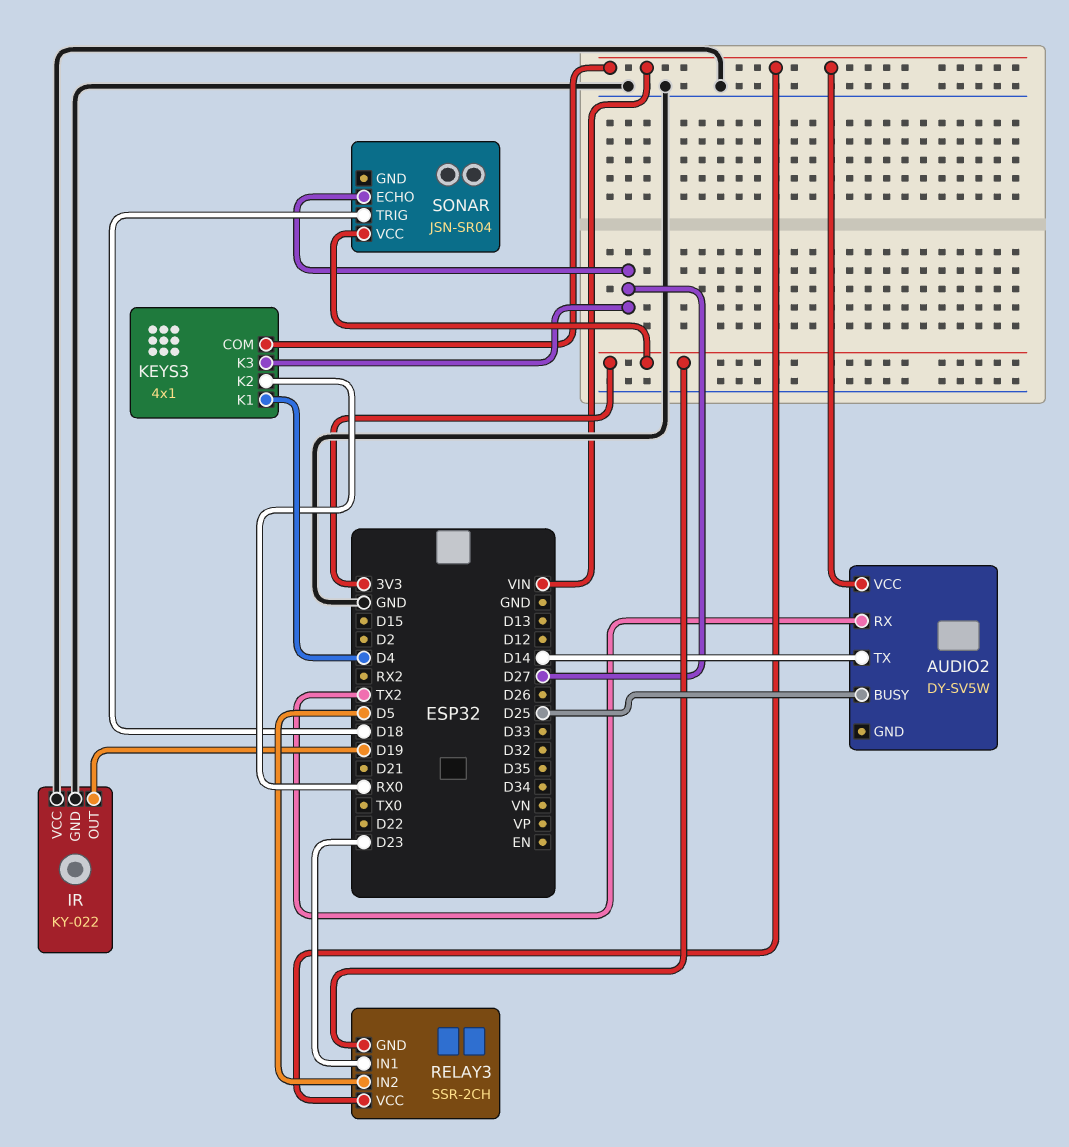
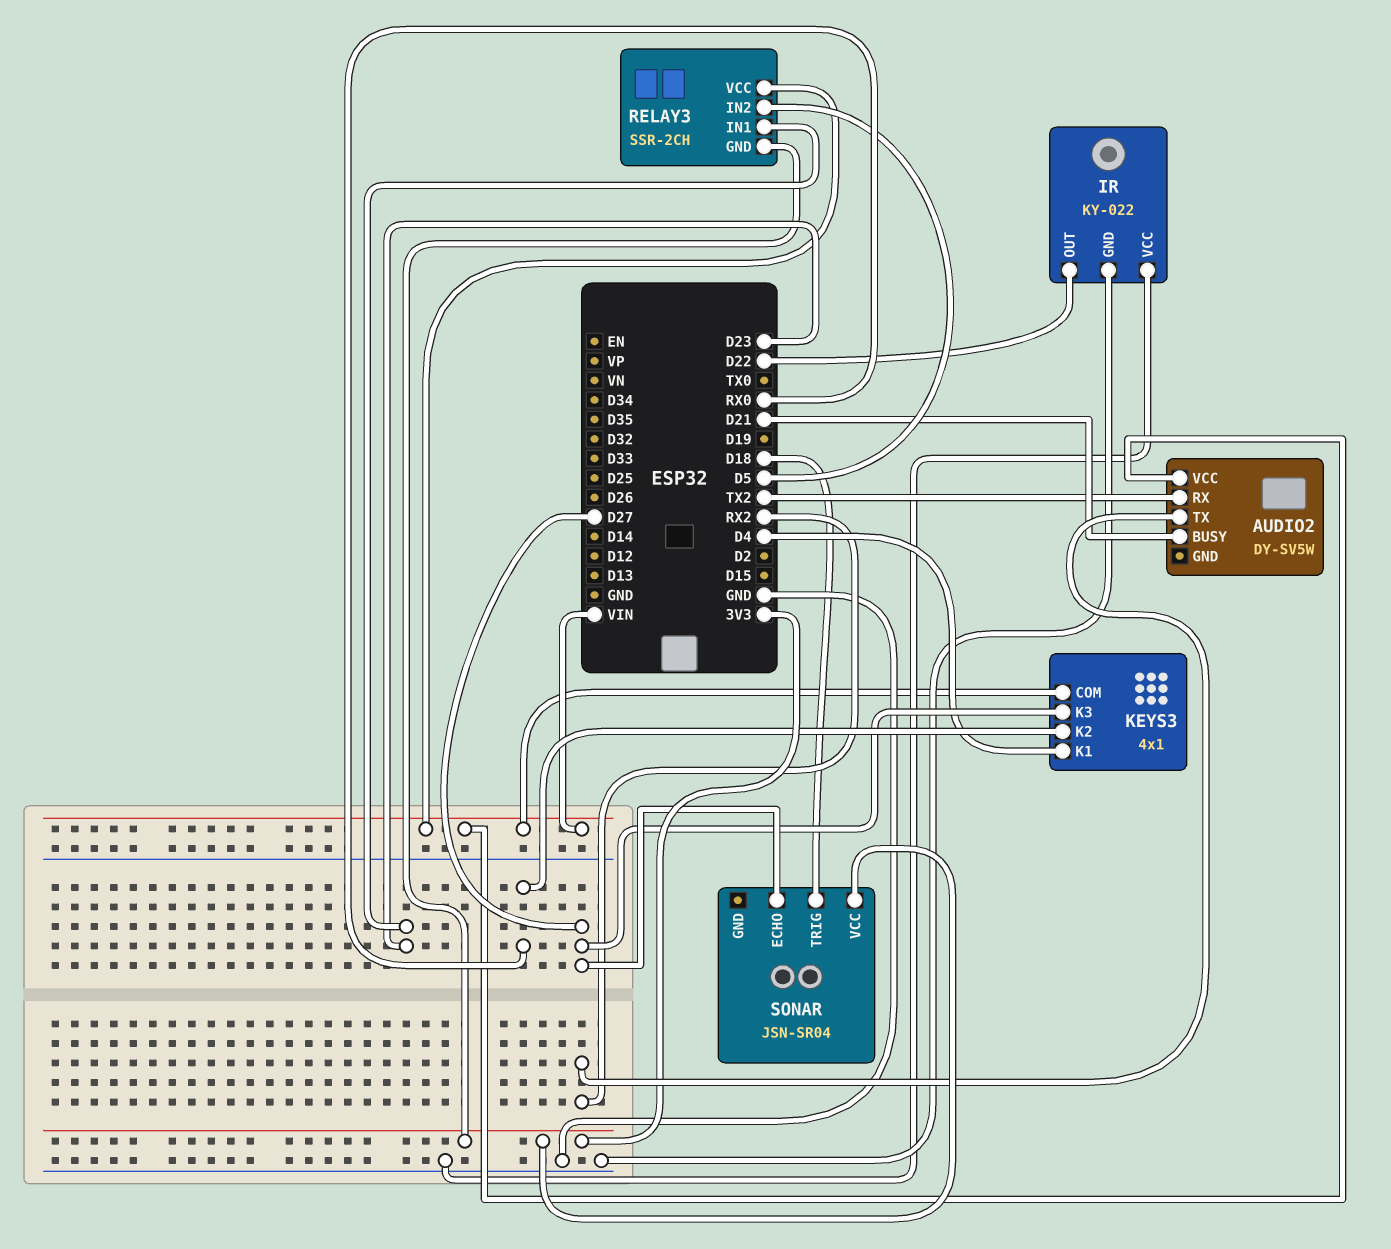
AUDIO2 pin BUSY: D25 -> D21
AUDIO2 pin TX: D14 -> RX2
IR pin OUT: D19 -> D22

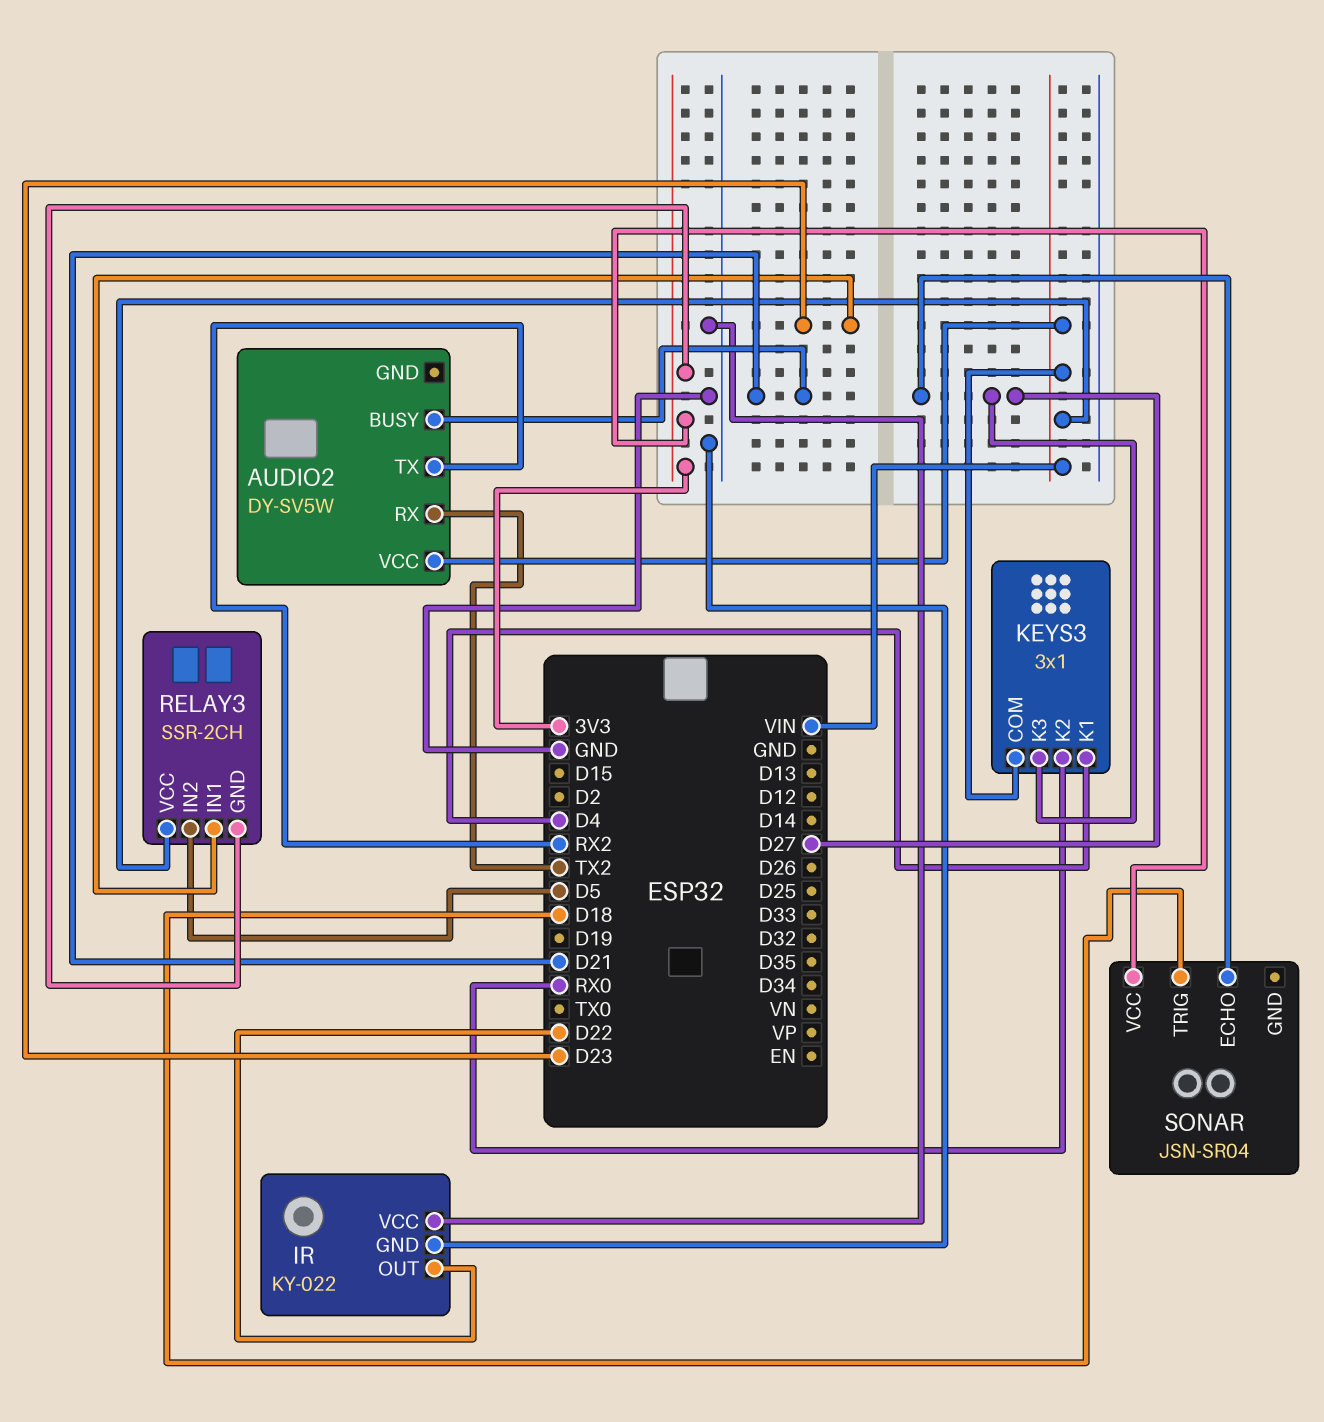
KEYS3: 4x1 -> 3x1

